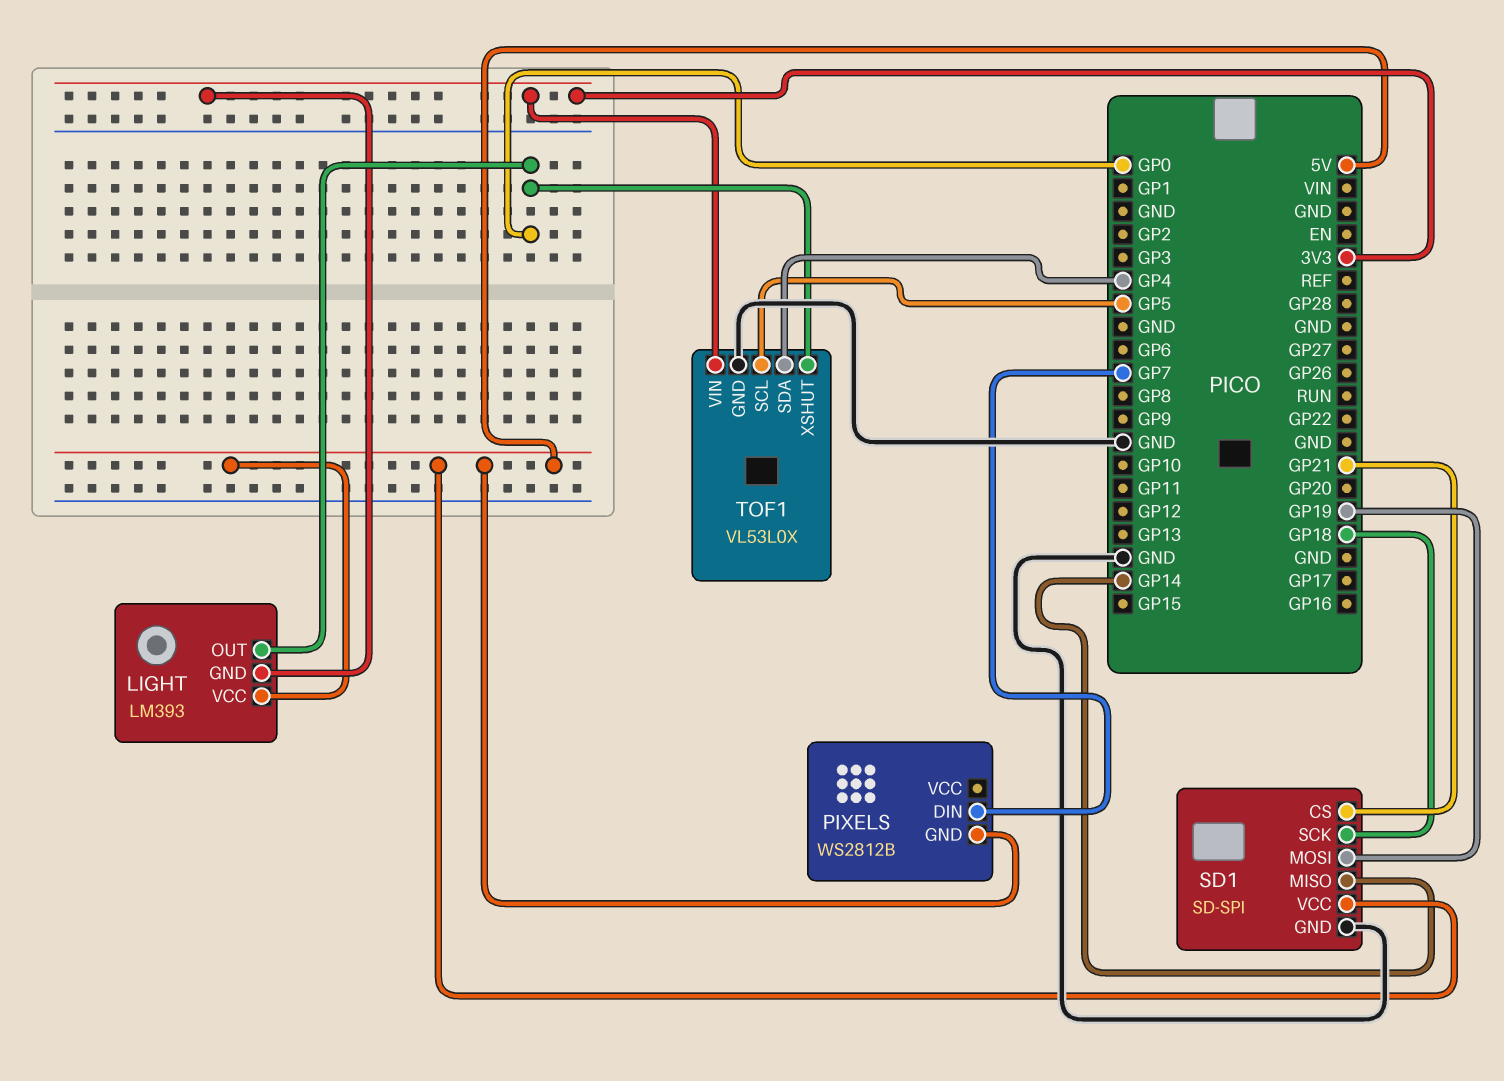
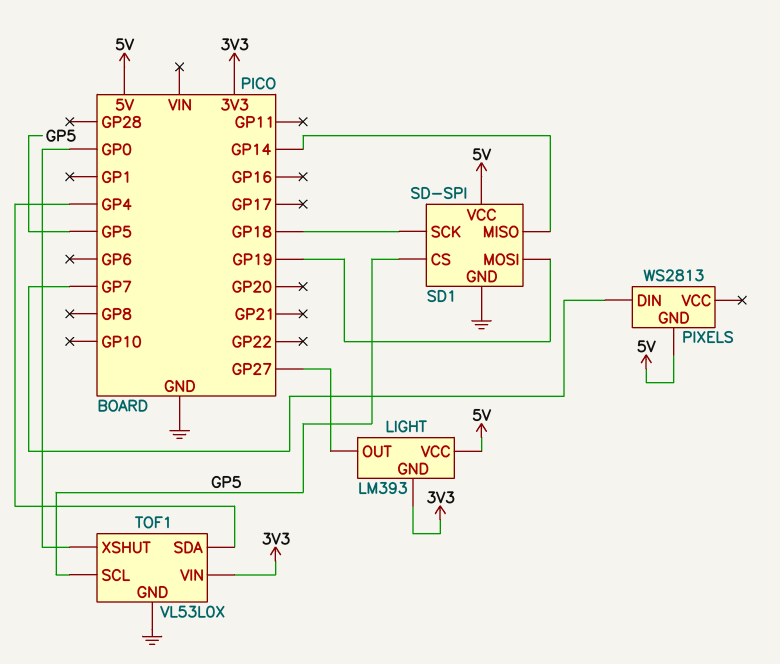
LIGHT pin OUT: GP0 -> GP27
PIXELS: WS2812B -> WS2813
SD1 pin CS: GP21 -> GP5

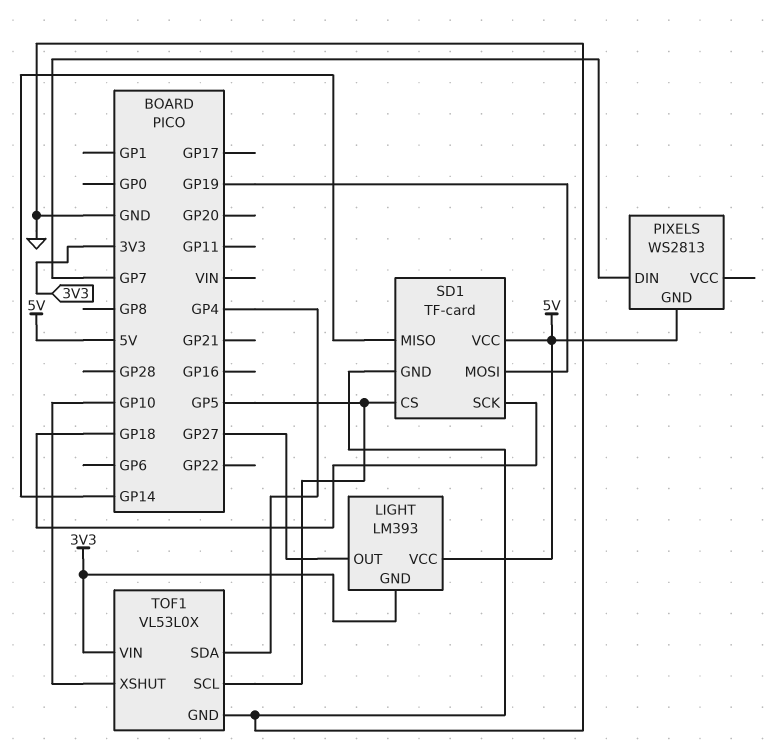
SD1: SD-SPI -> TF-card
TOF1 pin XSHUT: GP0 -> GP10

